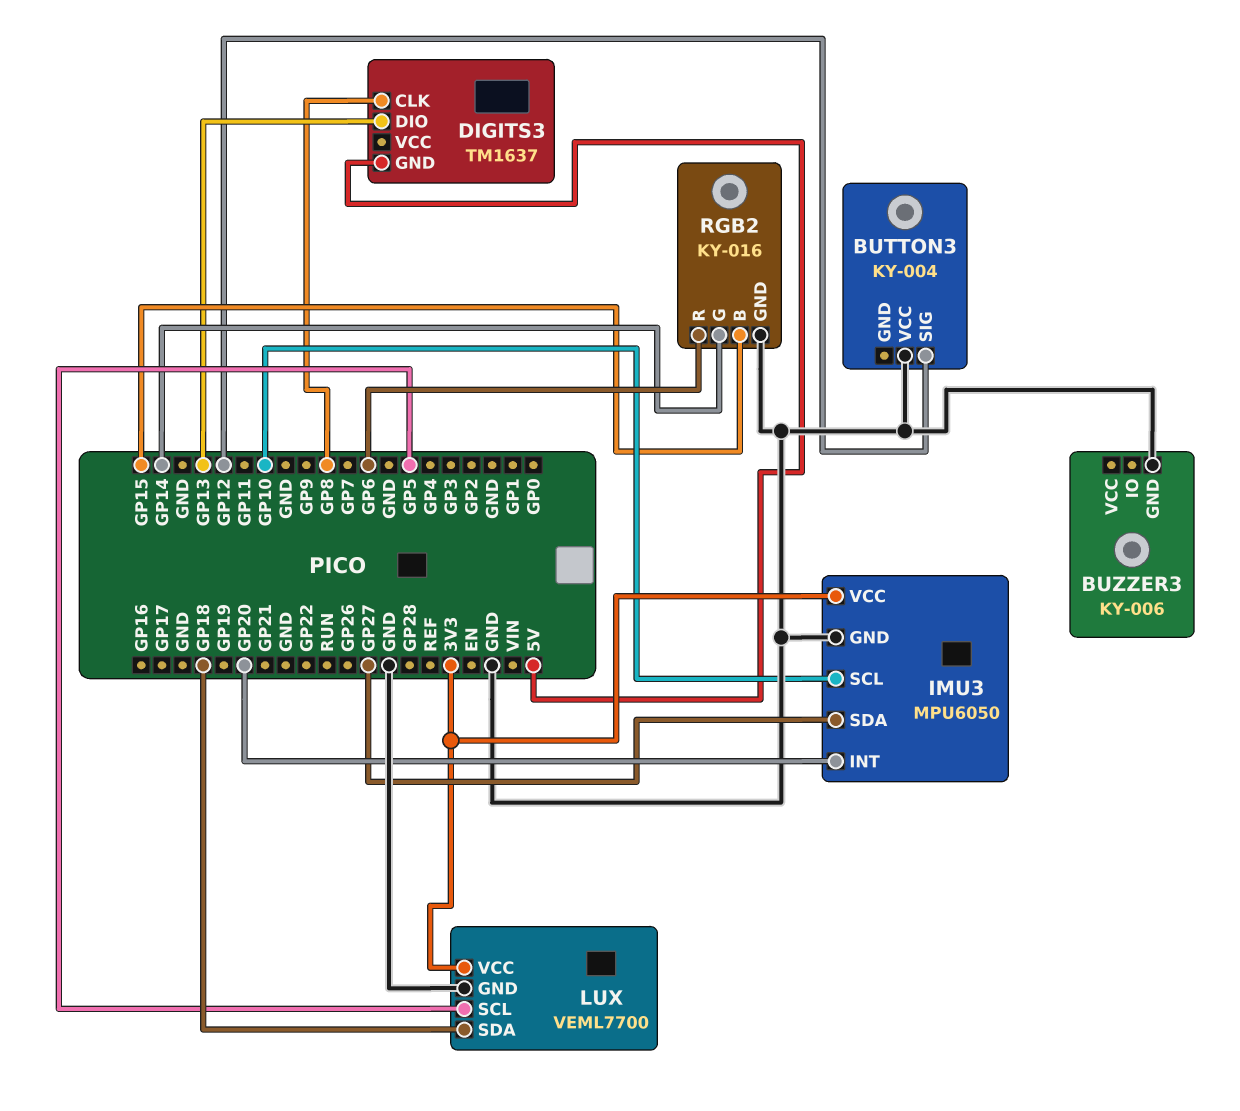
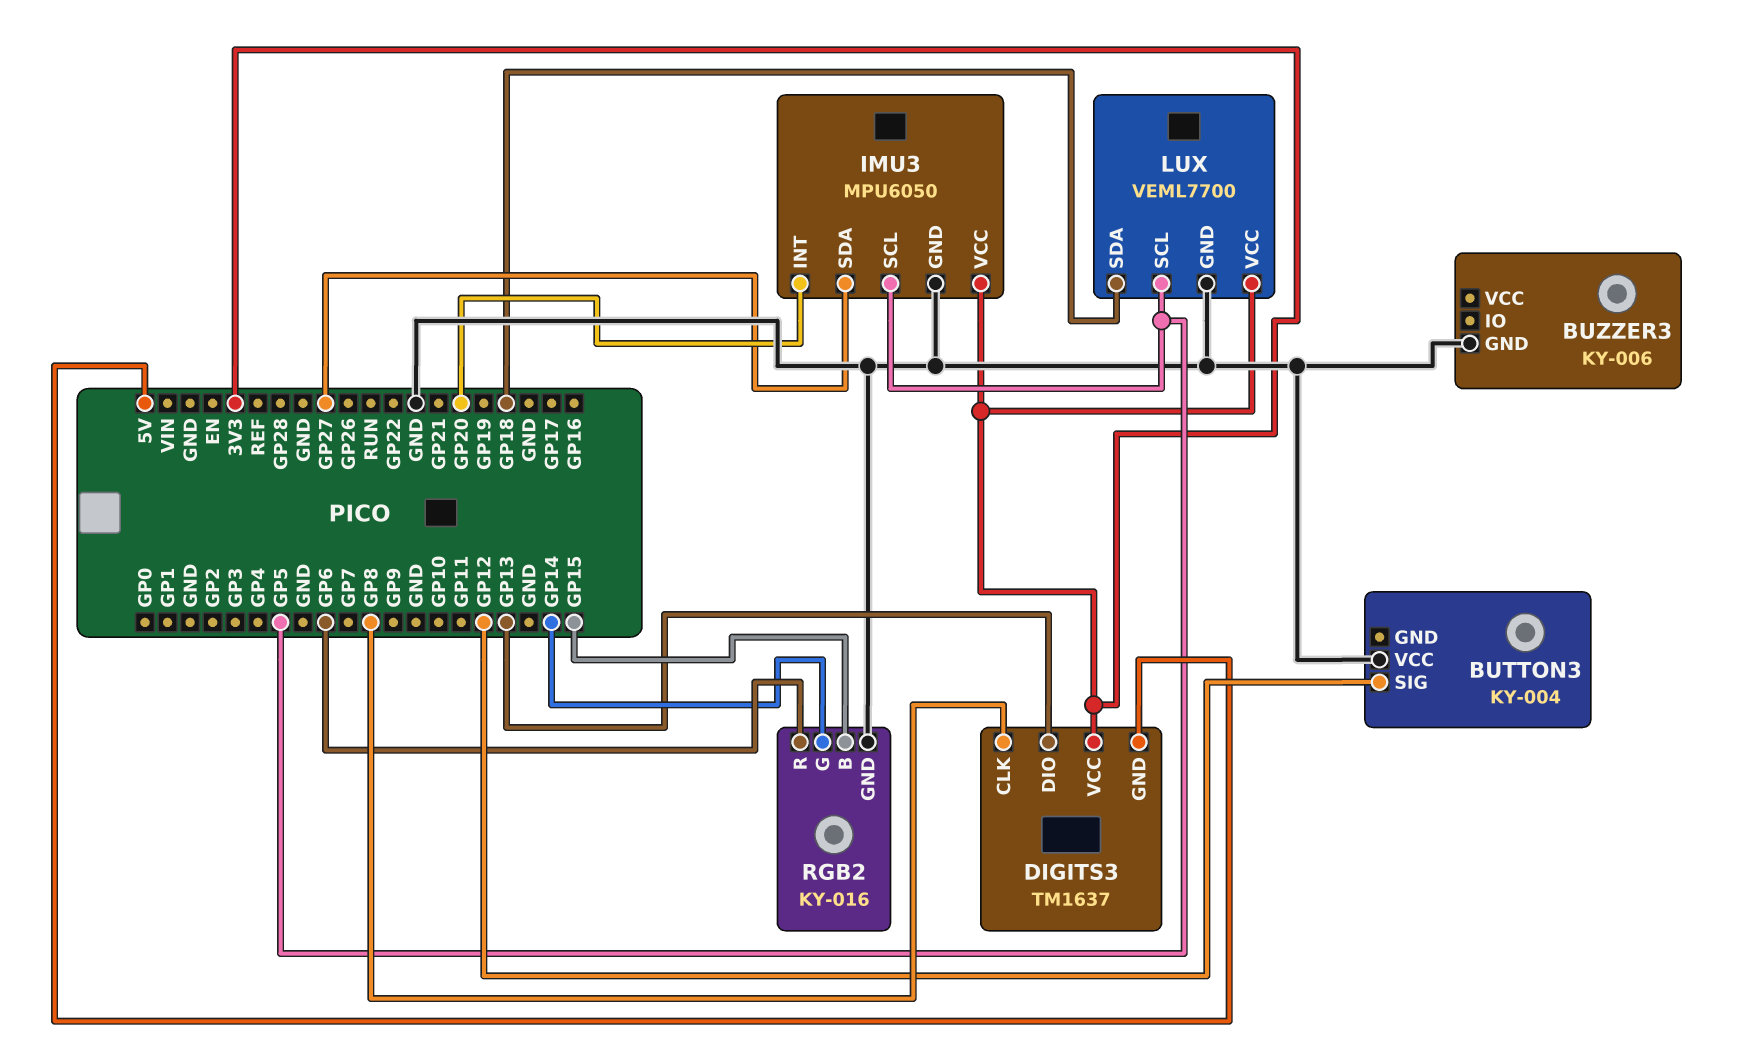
DIGITS3 pin VCC: none -> 3V3
IMU3 pin SCL: GP10 -> GP5

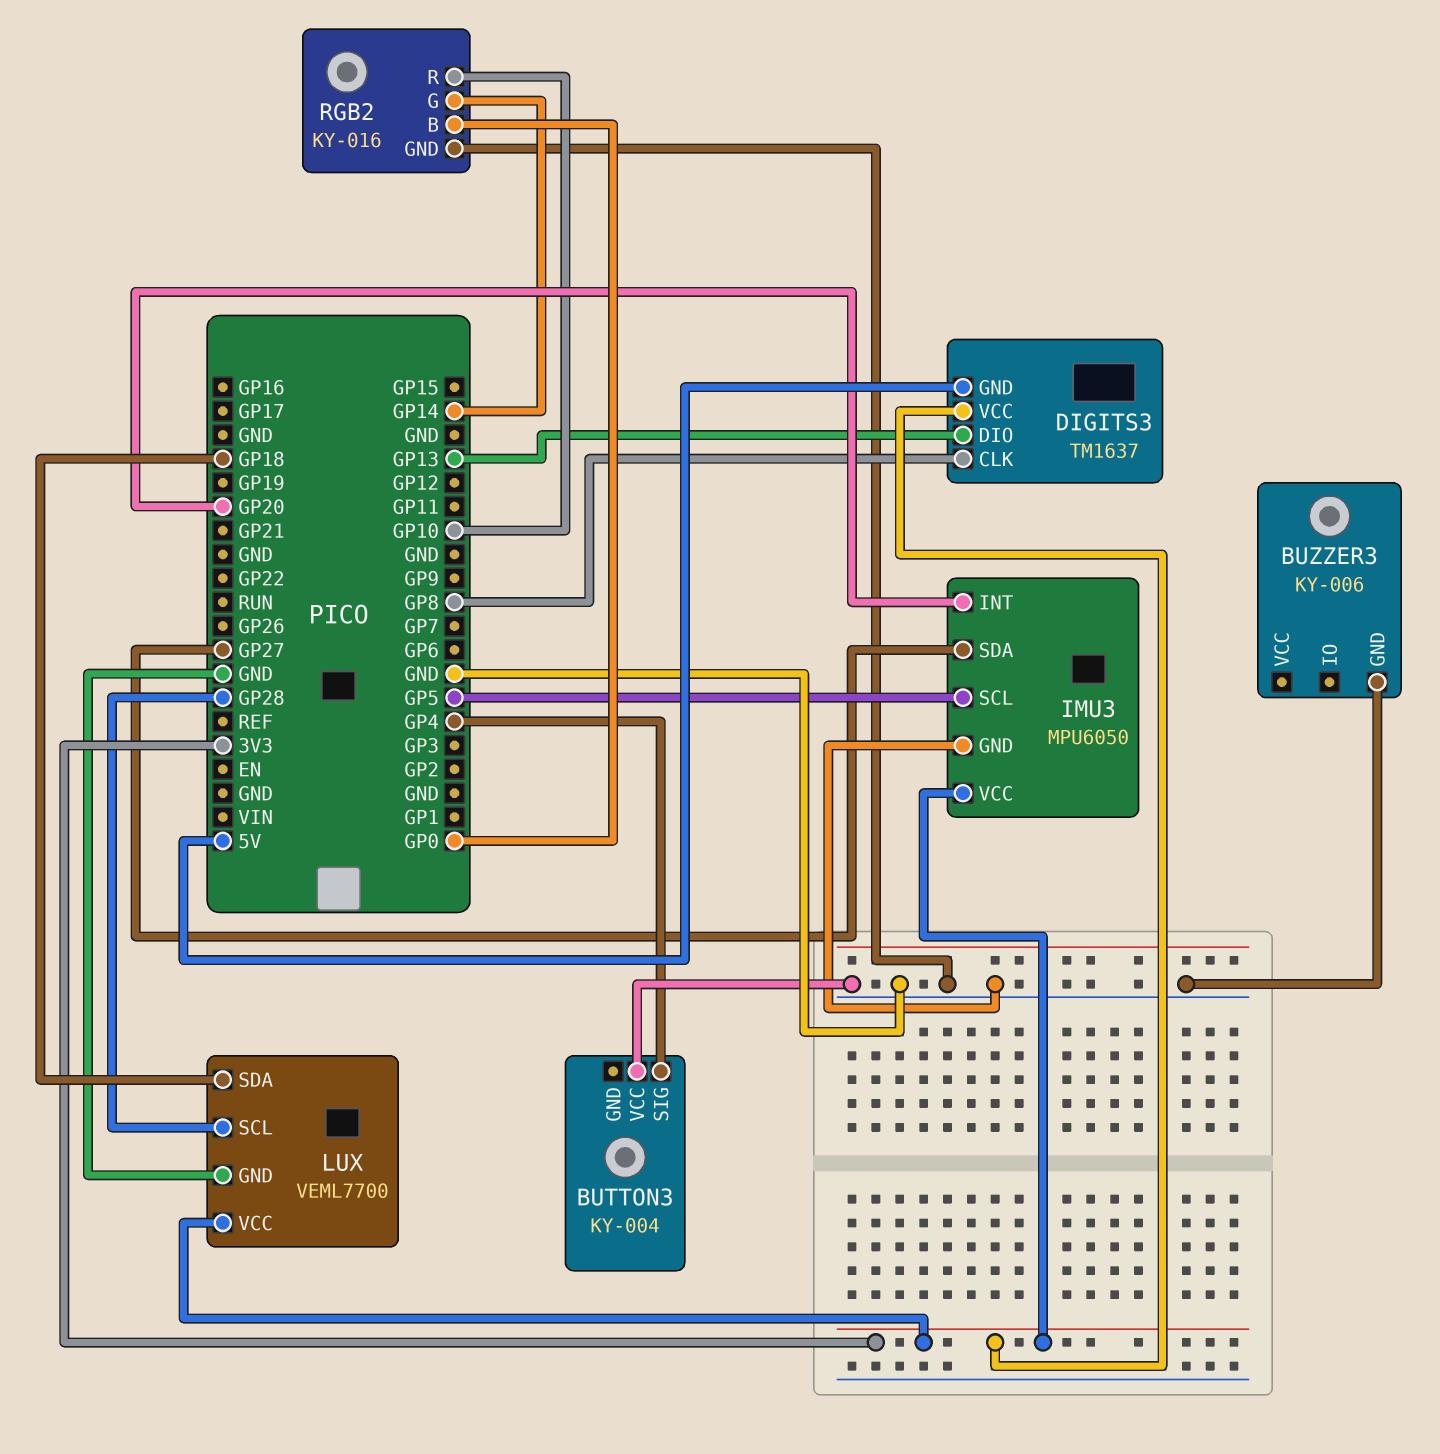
BUTTON3 pin SIG: GP12 -> GP4
LUX pin SCL: GP5 -> GP28
RGB2 pin B: GP15 -> GP0
RGB2 pin R: GP6 -> GP10

